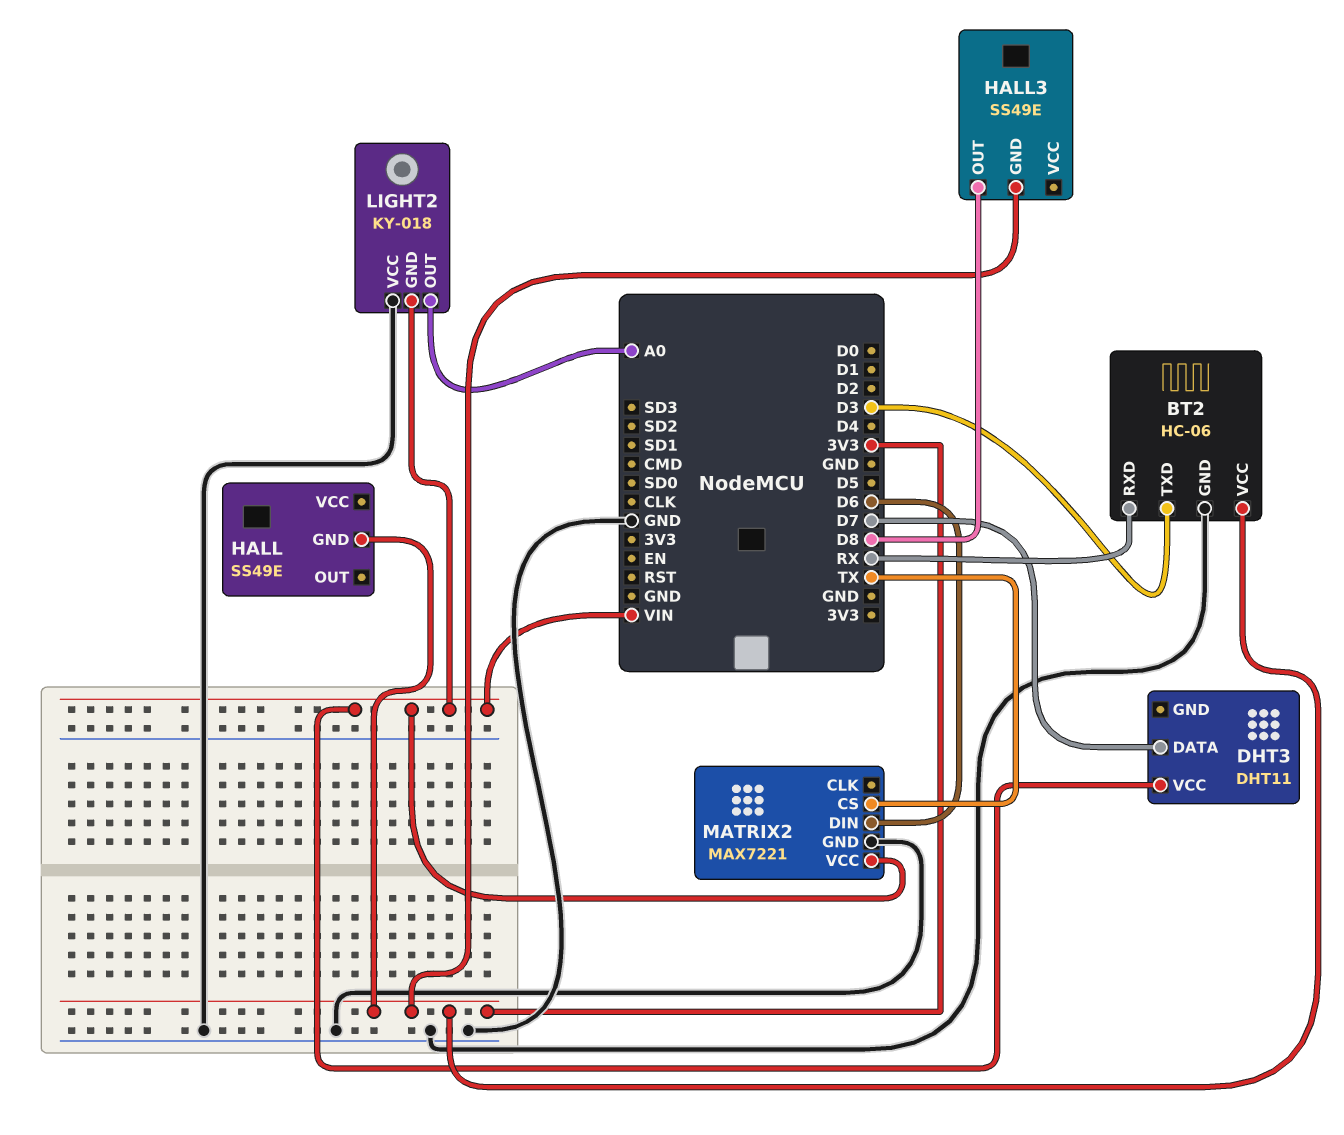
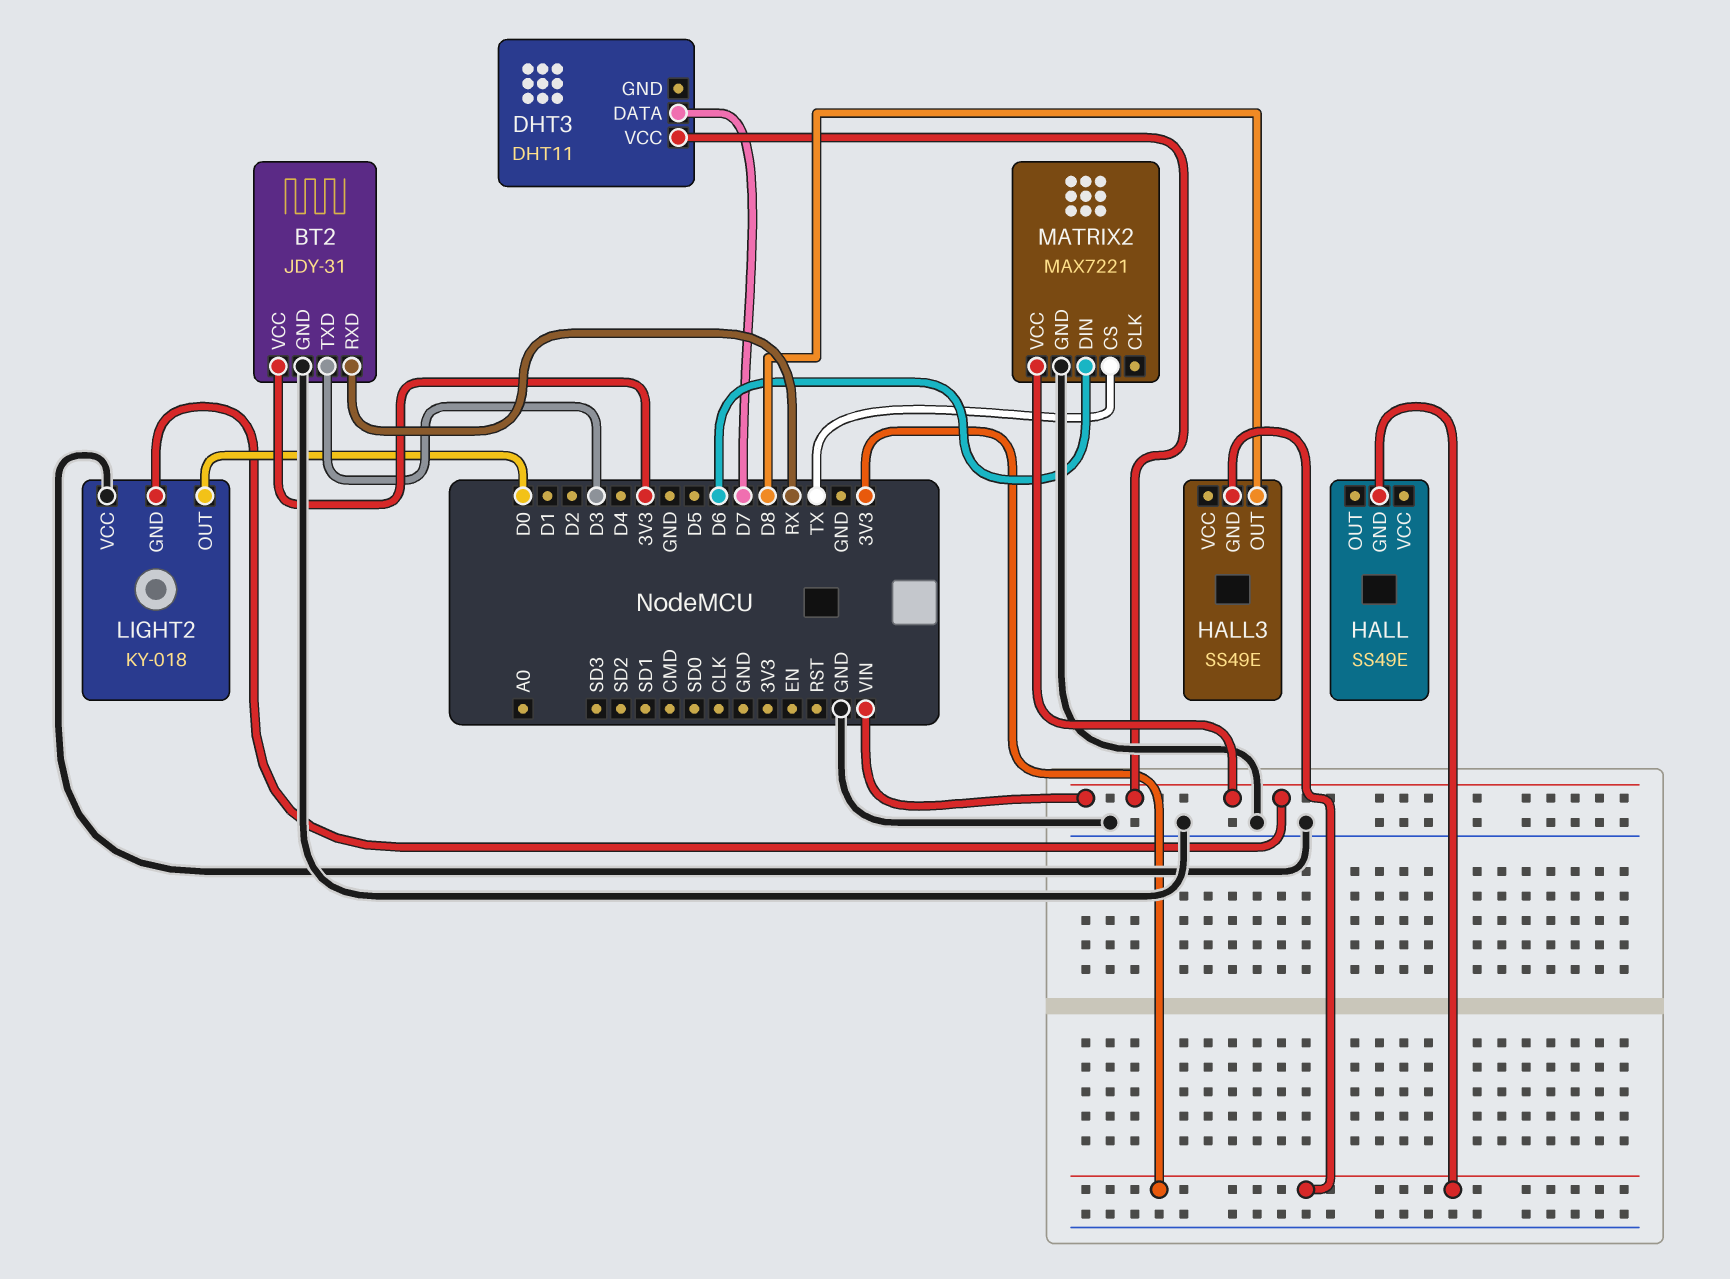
BT2: HC-06 -> JDY-31
LIGHT2 pin OUT: A0 -> D0

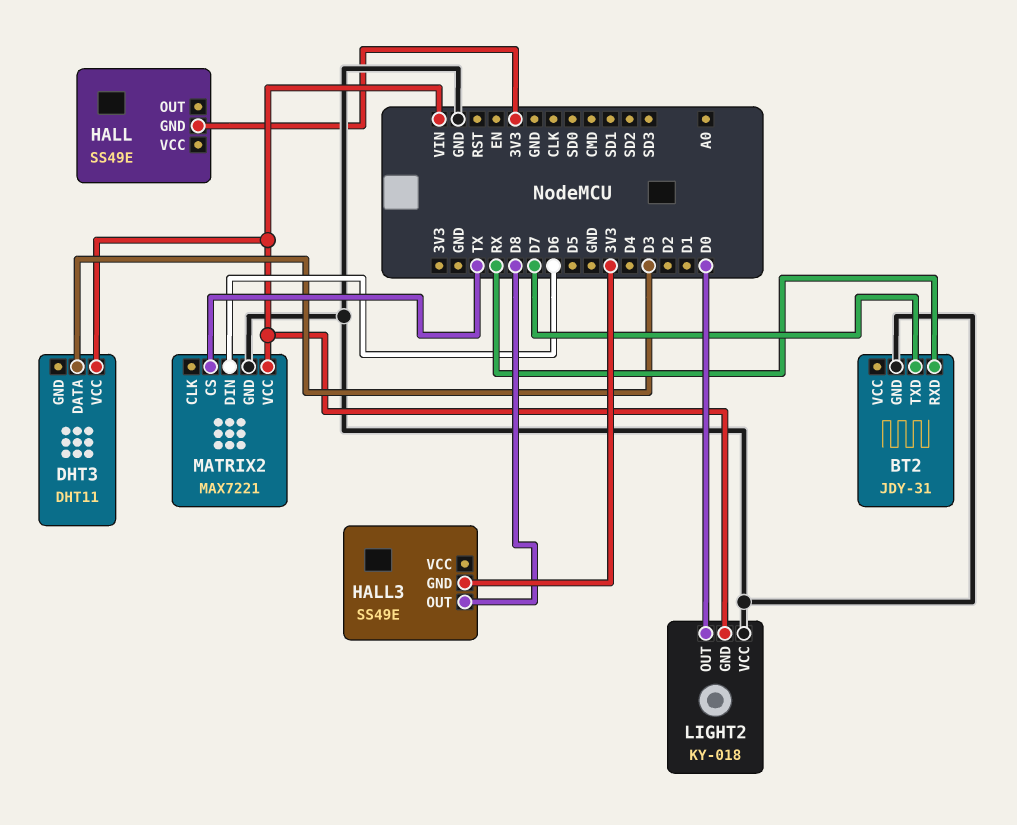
BT2 pin TXD: D3 -> D7
BT2 pin VCC: 3V3 -> none
DHT3 pin DATA: D7 -> D3

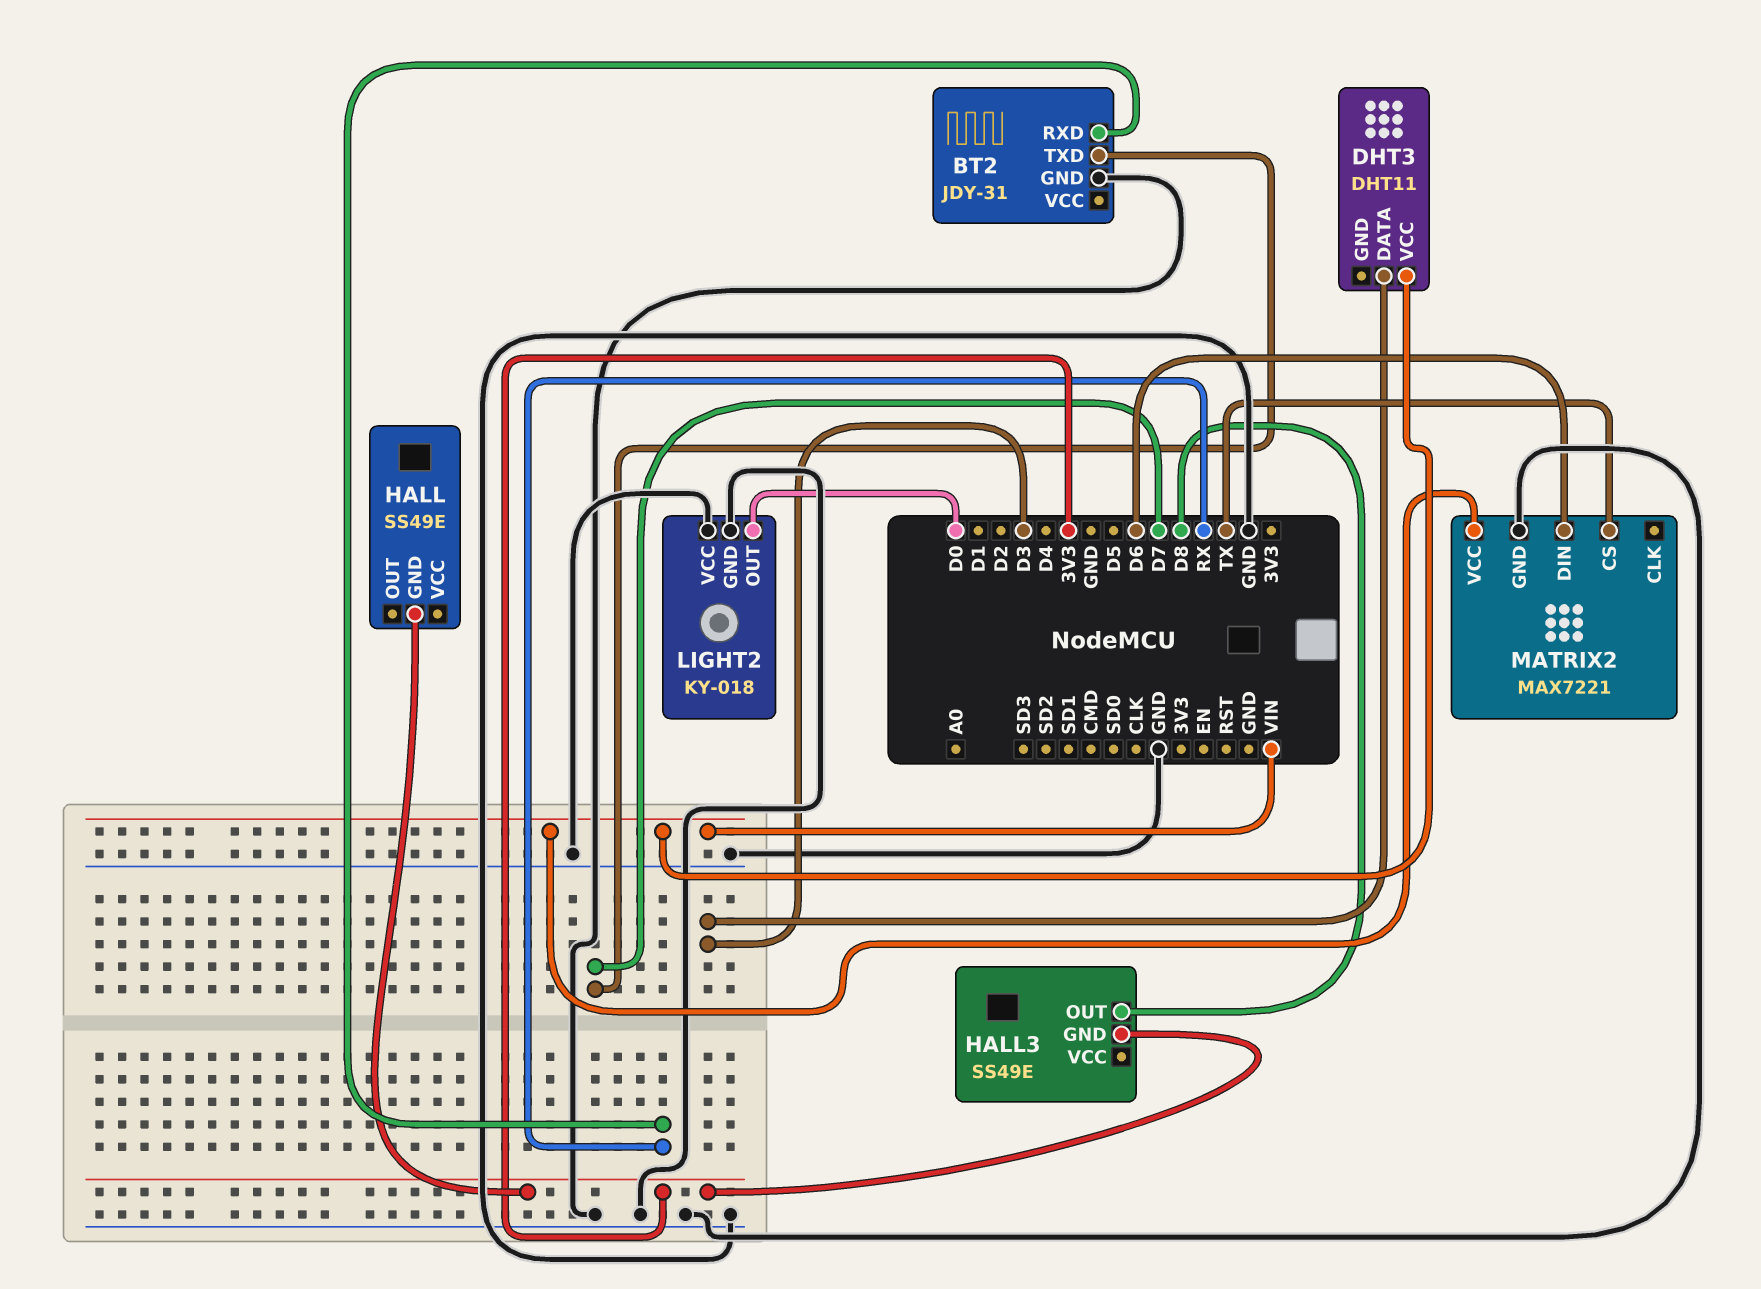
LIGHT2 pin GND: VIN -> GND

